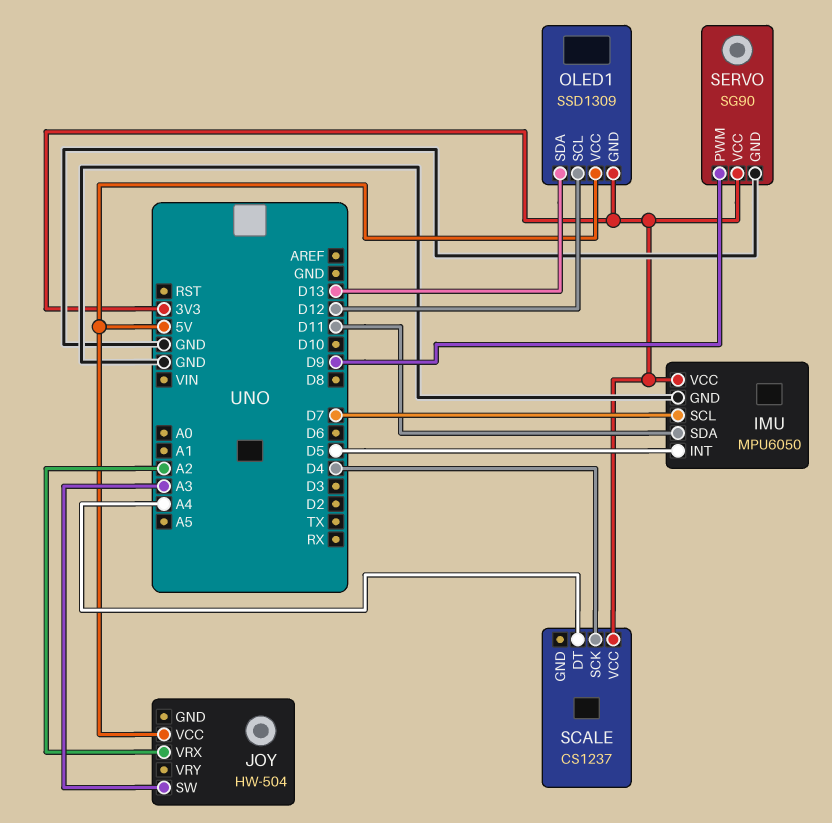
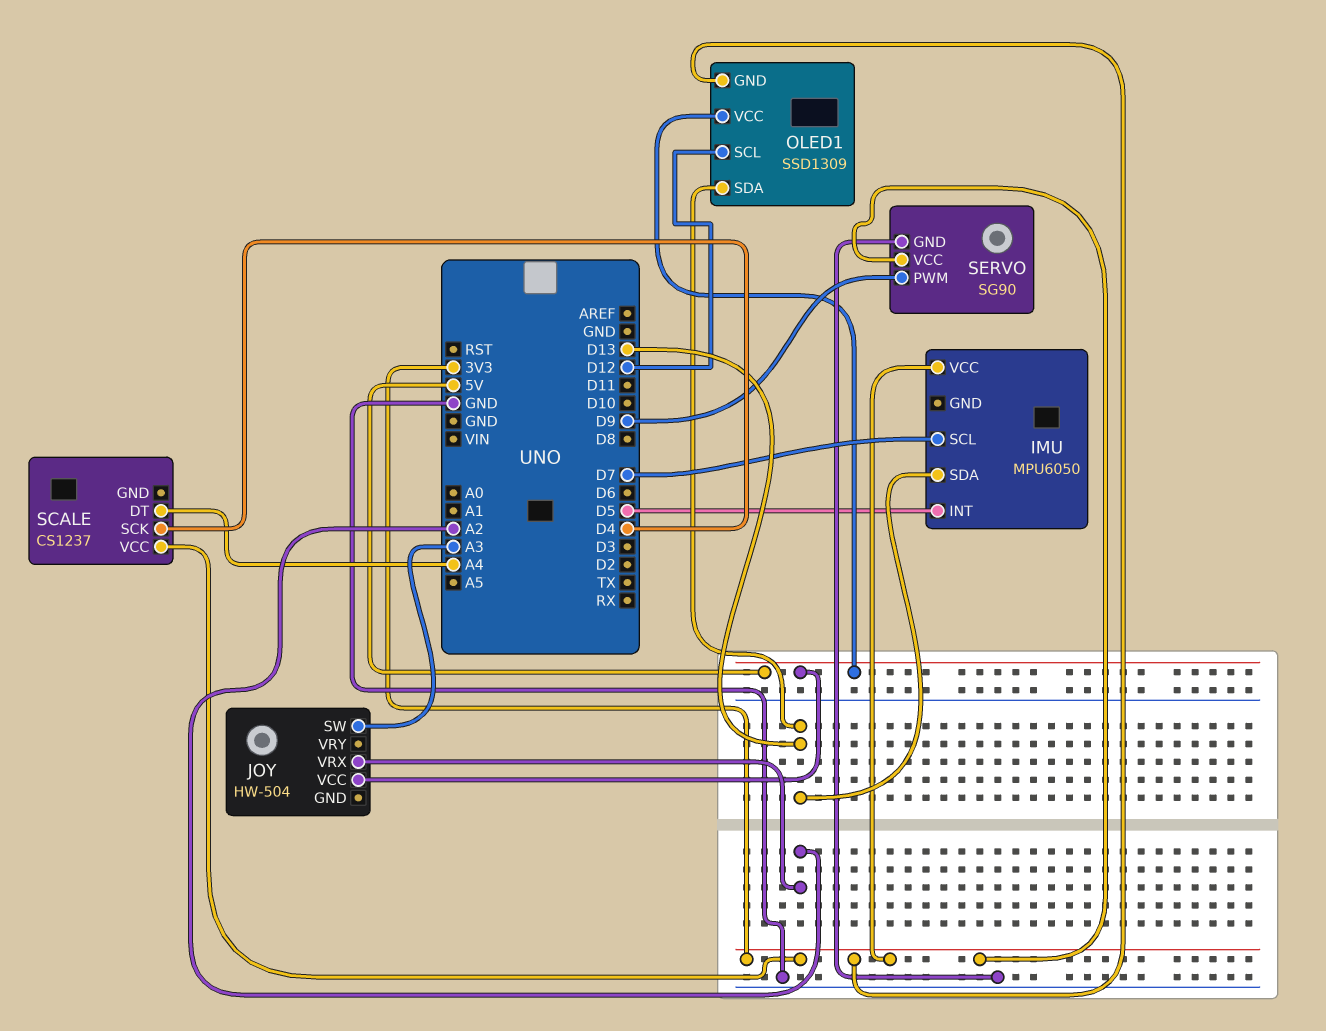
IMU pin GND: GND -> none
IMU pin SDA: D11 -> D13

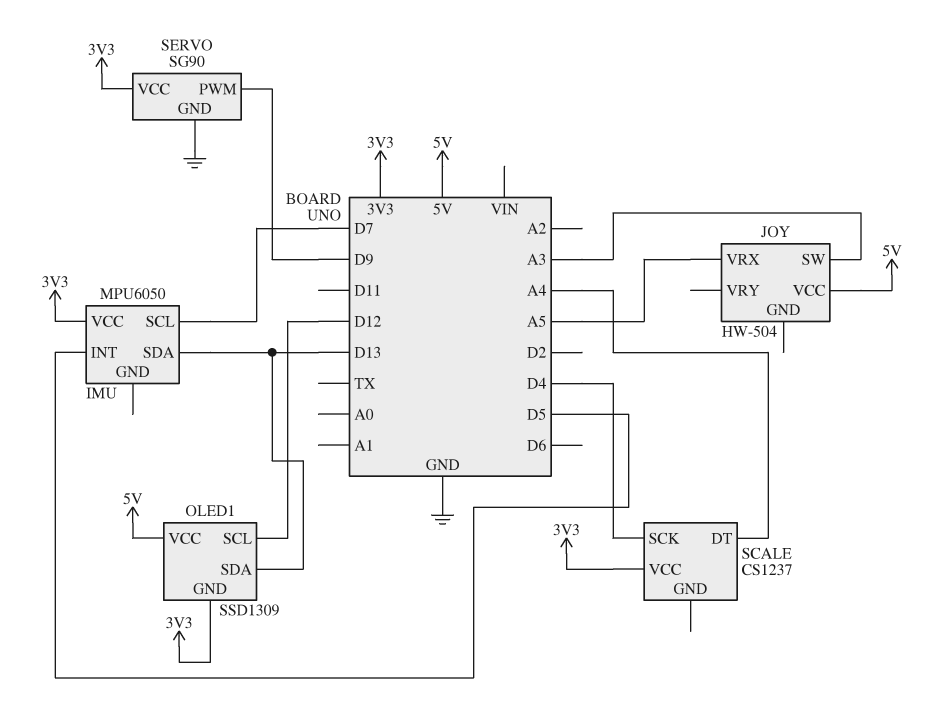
JOY pin VRX: A2 -> A5

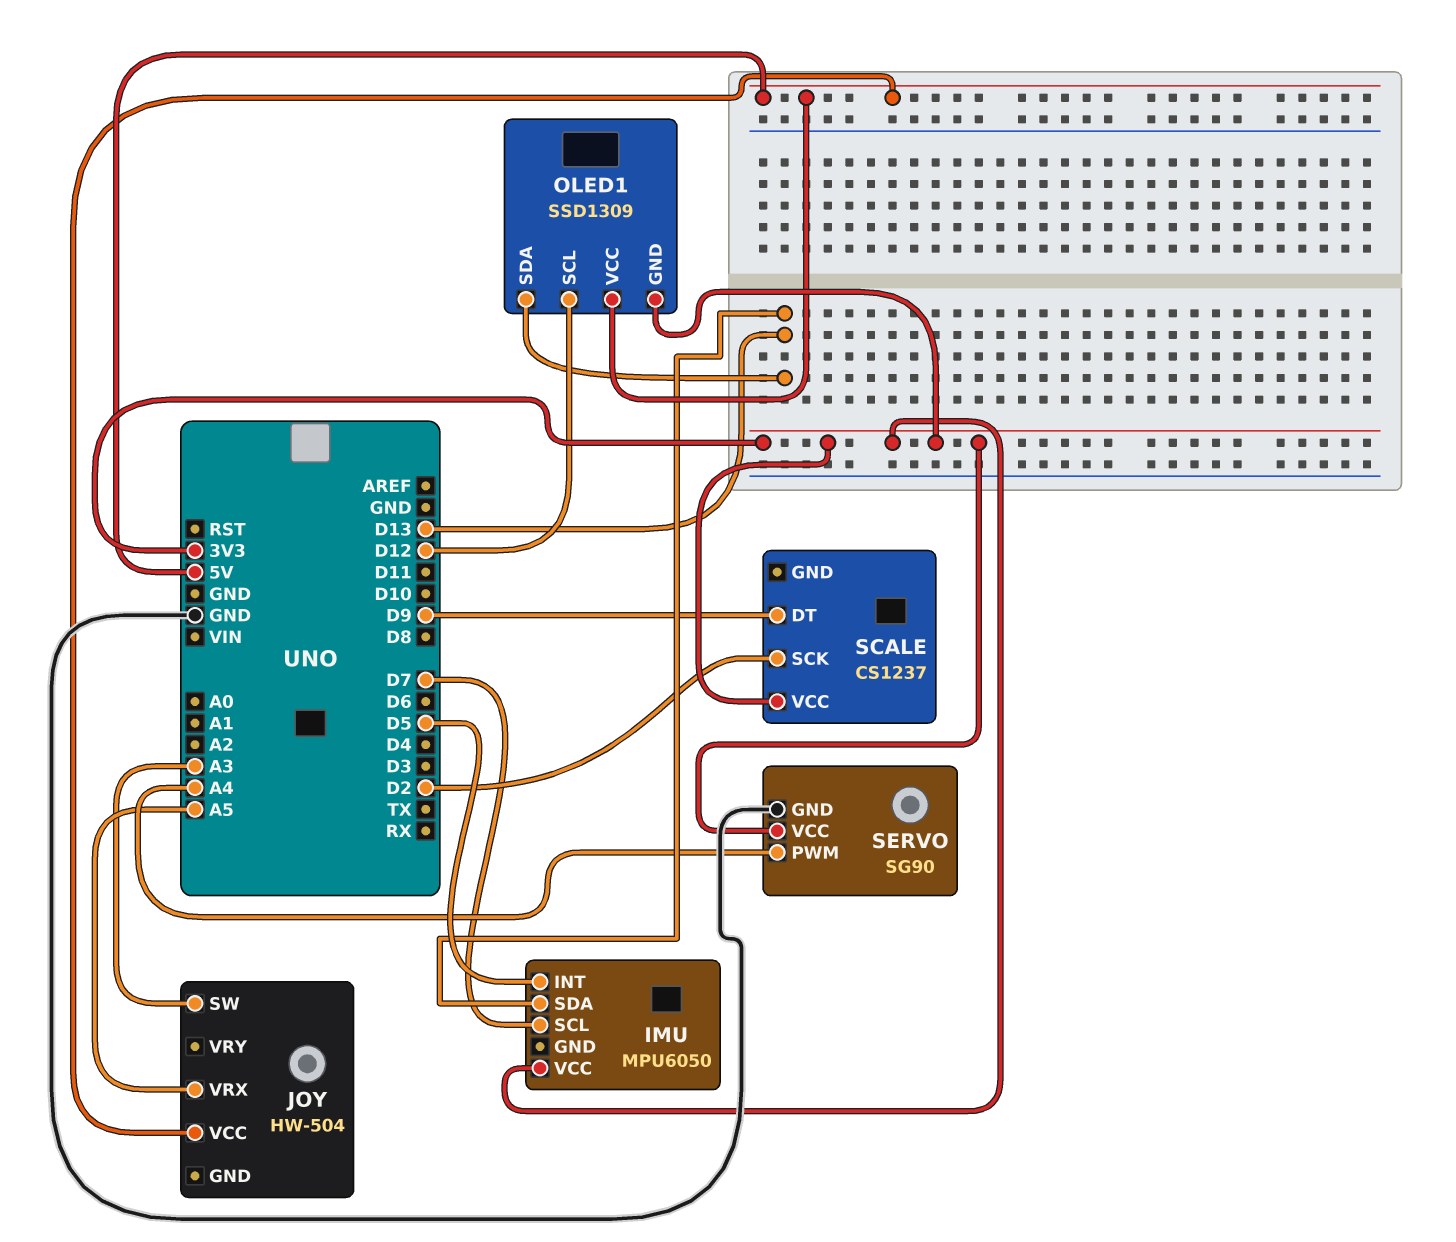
SCALE pin DT: A4 -> D9
SCALE pin SCK: D4 -> D2
SERVO pin PWM: D9 -> A4

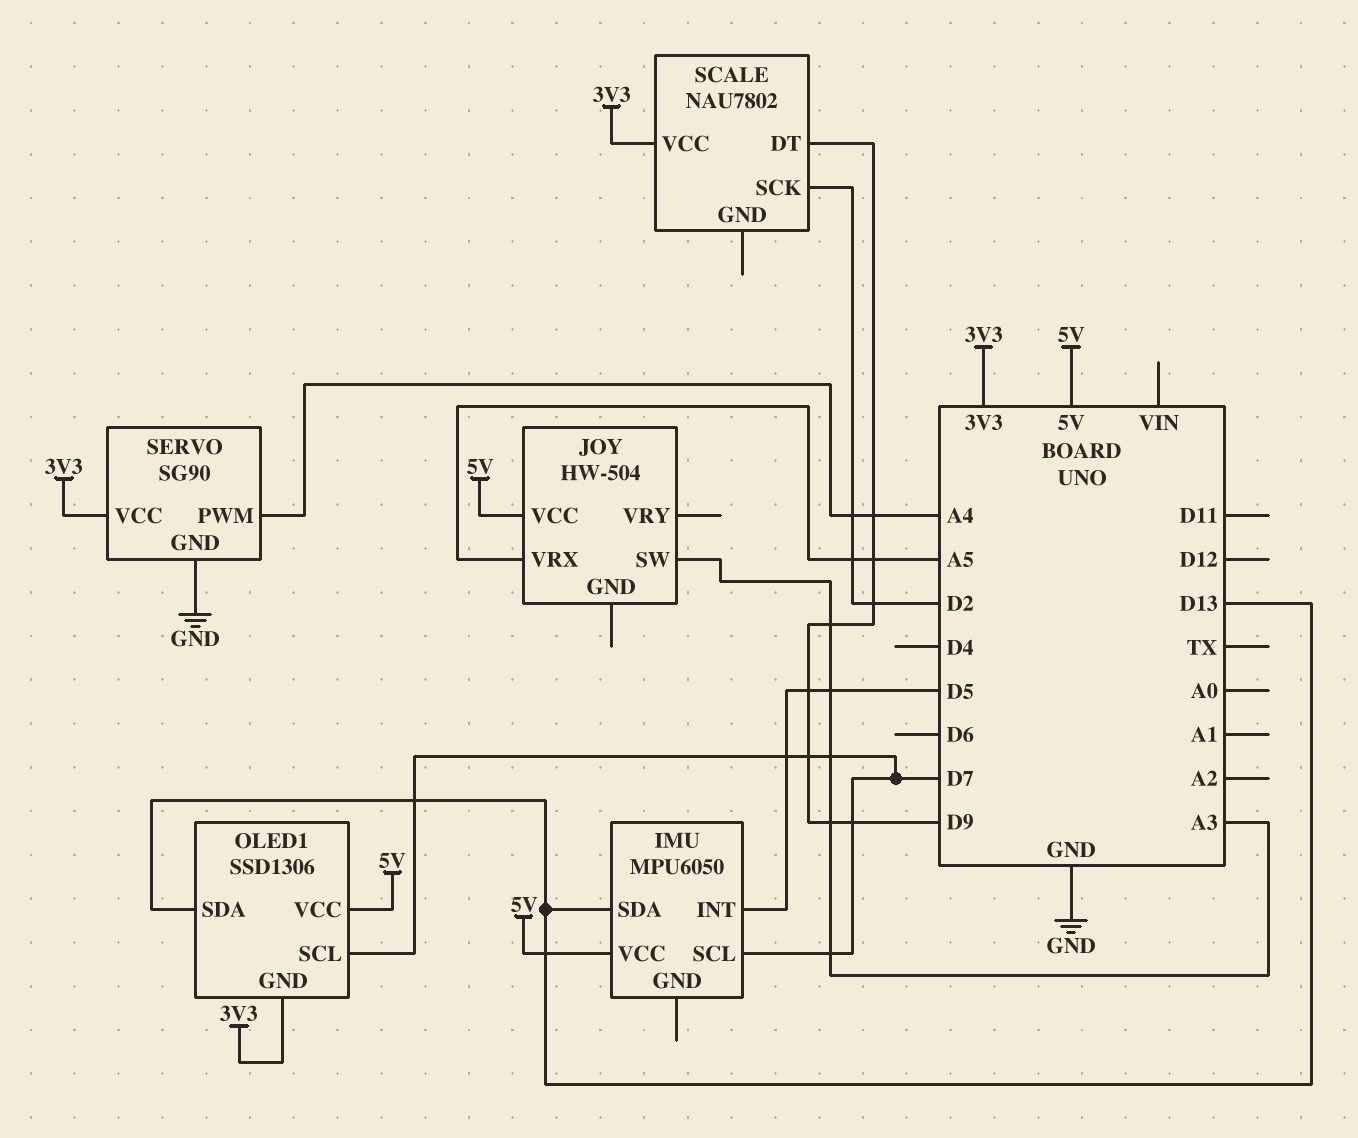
IMU pin VCC: 3V3 -> 5V
OLED1: SSD1309 -> SSD1306
OLED1 pin SCL: D12 -> D7
SCALE: CS1237 -> NAU7802

